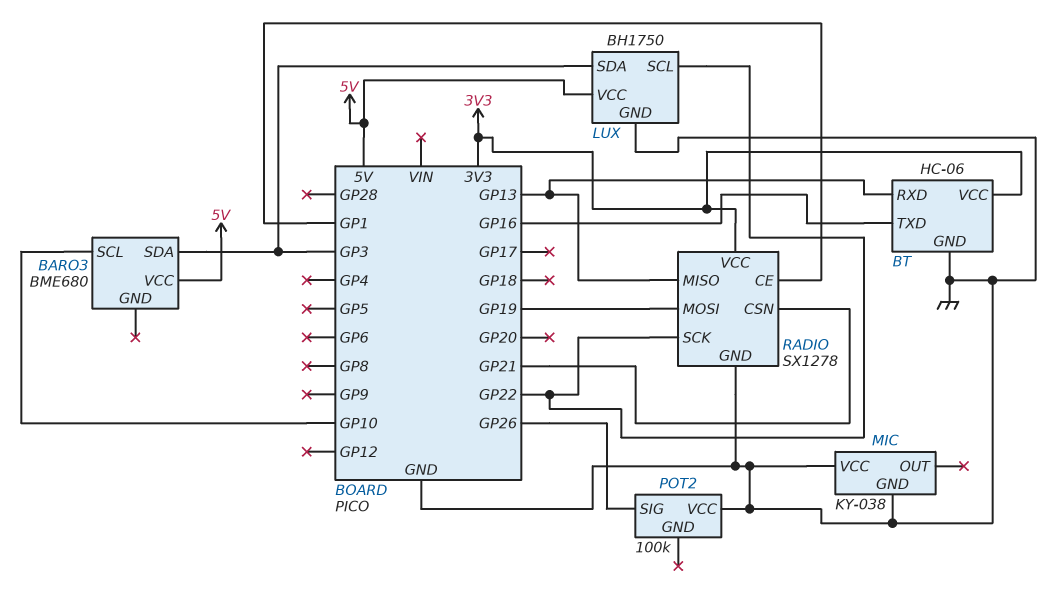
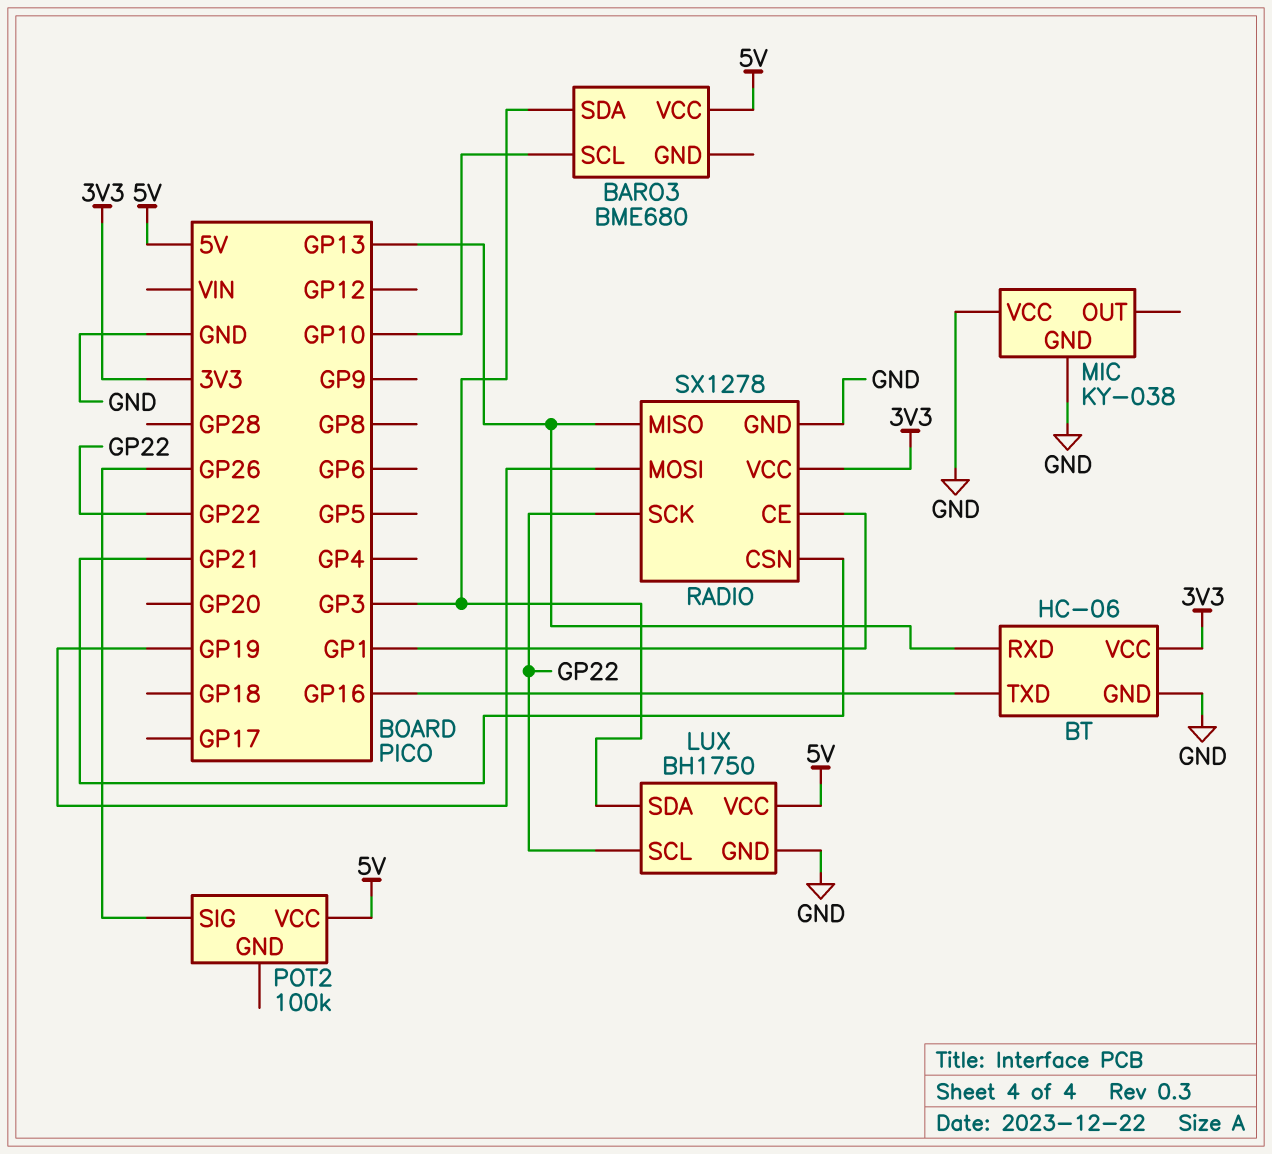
POT2 pin VCC: GND -> 5V

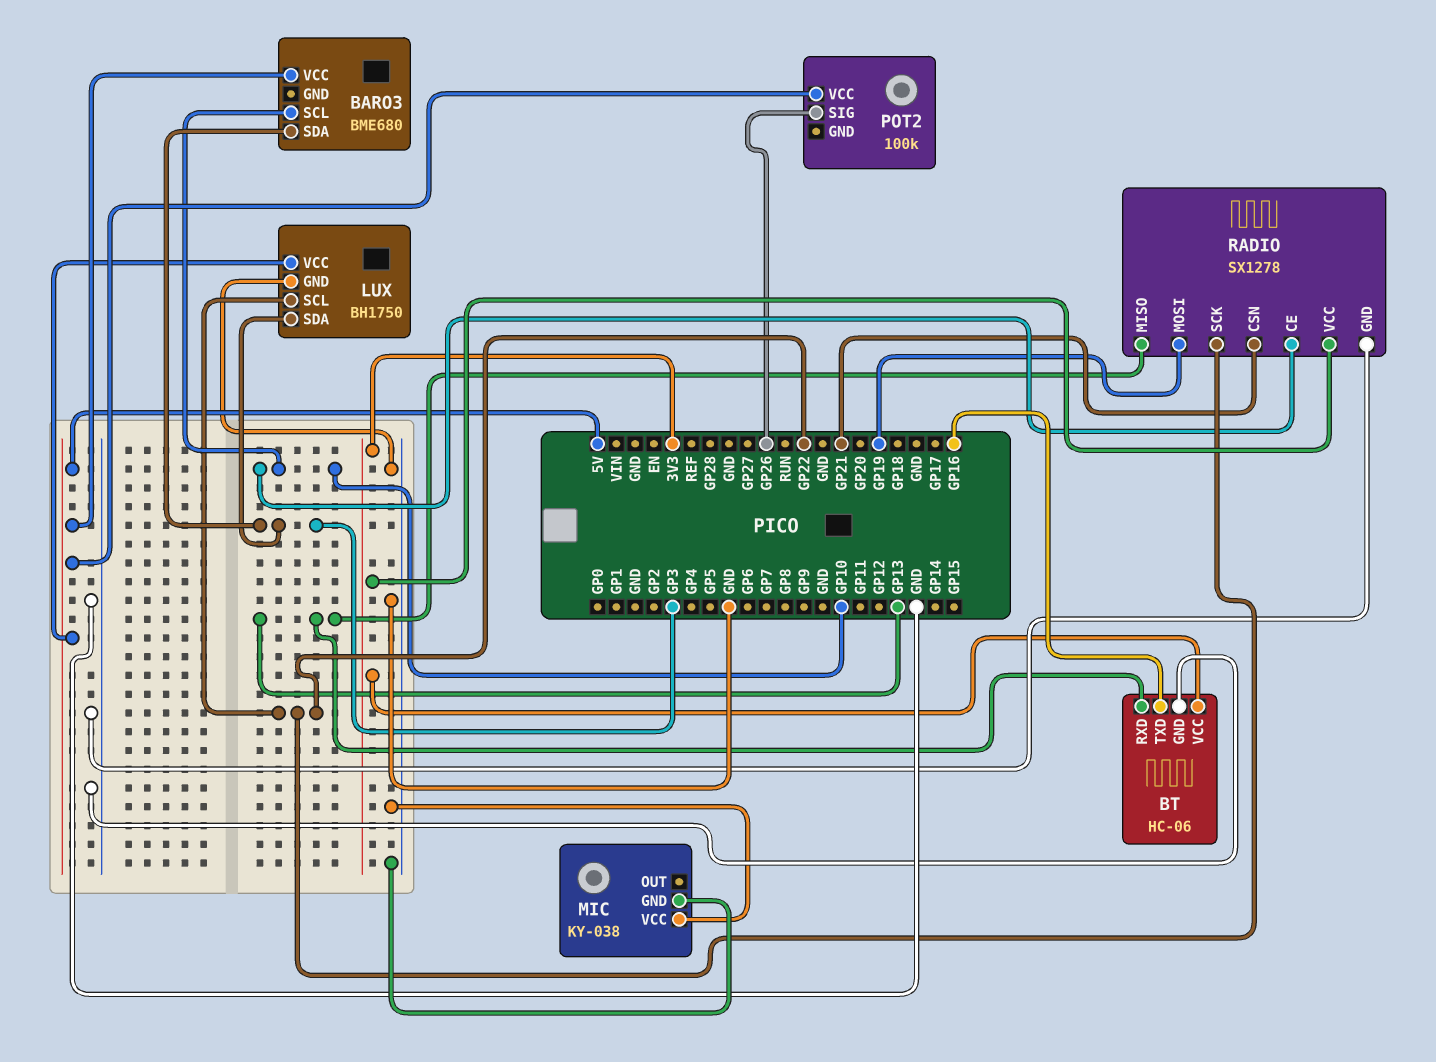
RADIO pin CE: GP1 -> GP10

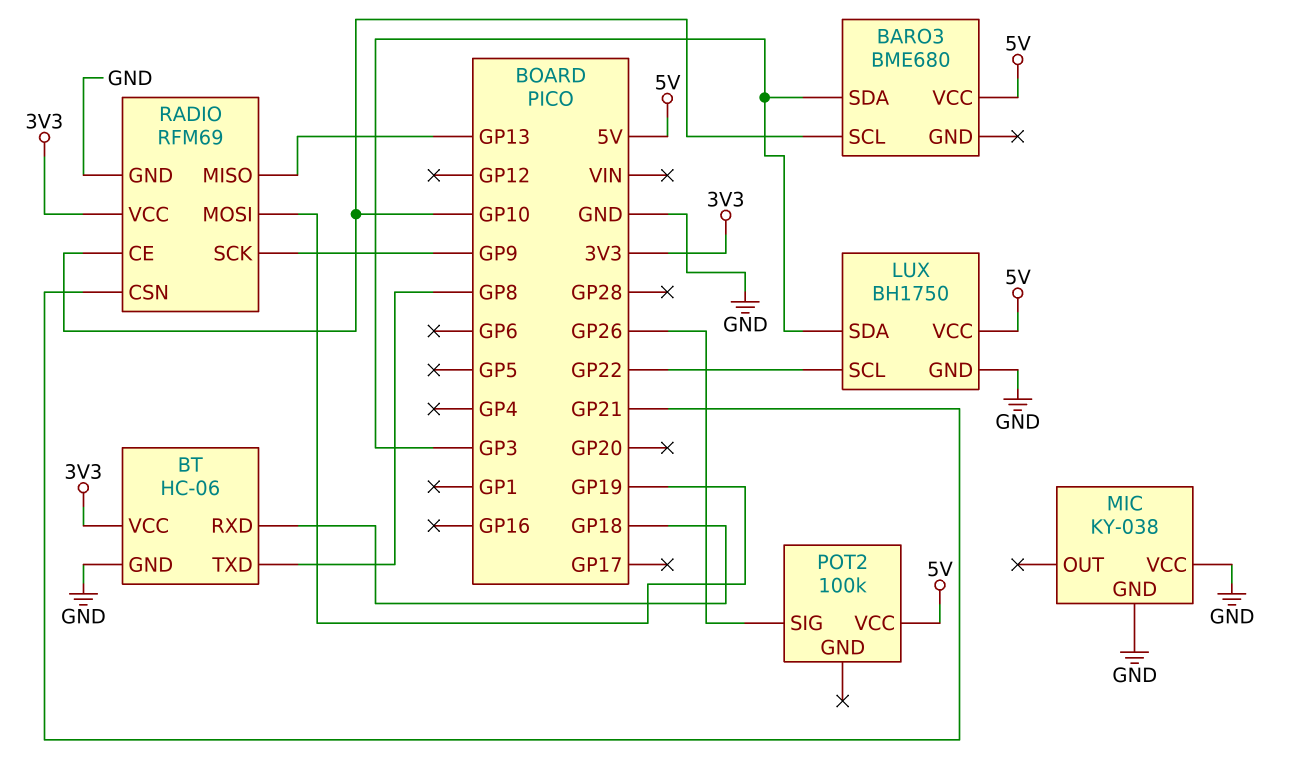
BT pin RXD: GP13 -> GP18
BT pin TXD: GP16 -> GP8
RADIO: SX1278 -> RFM69
RADIO pin SCK: GP22 -> GP9

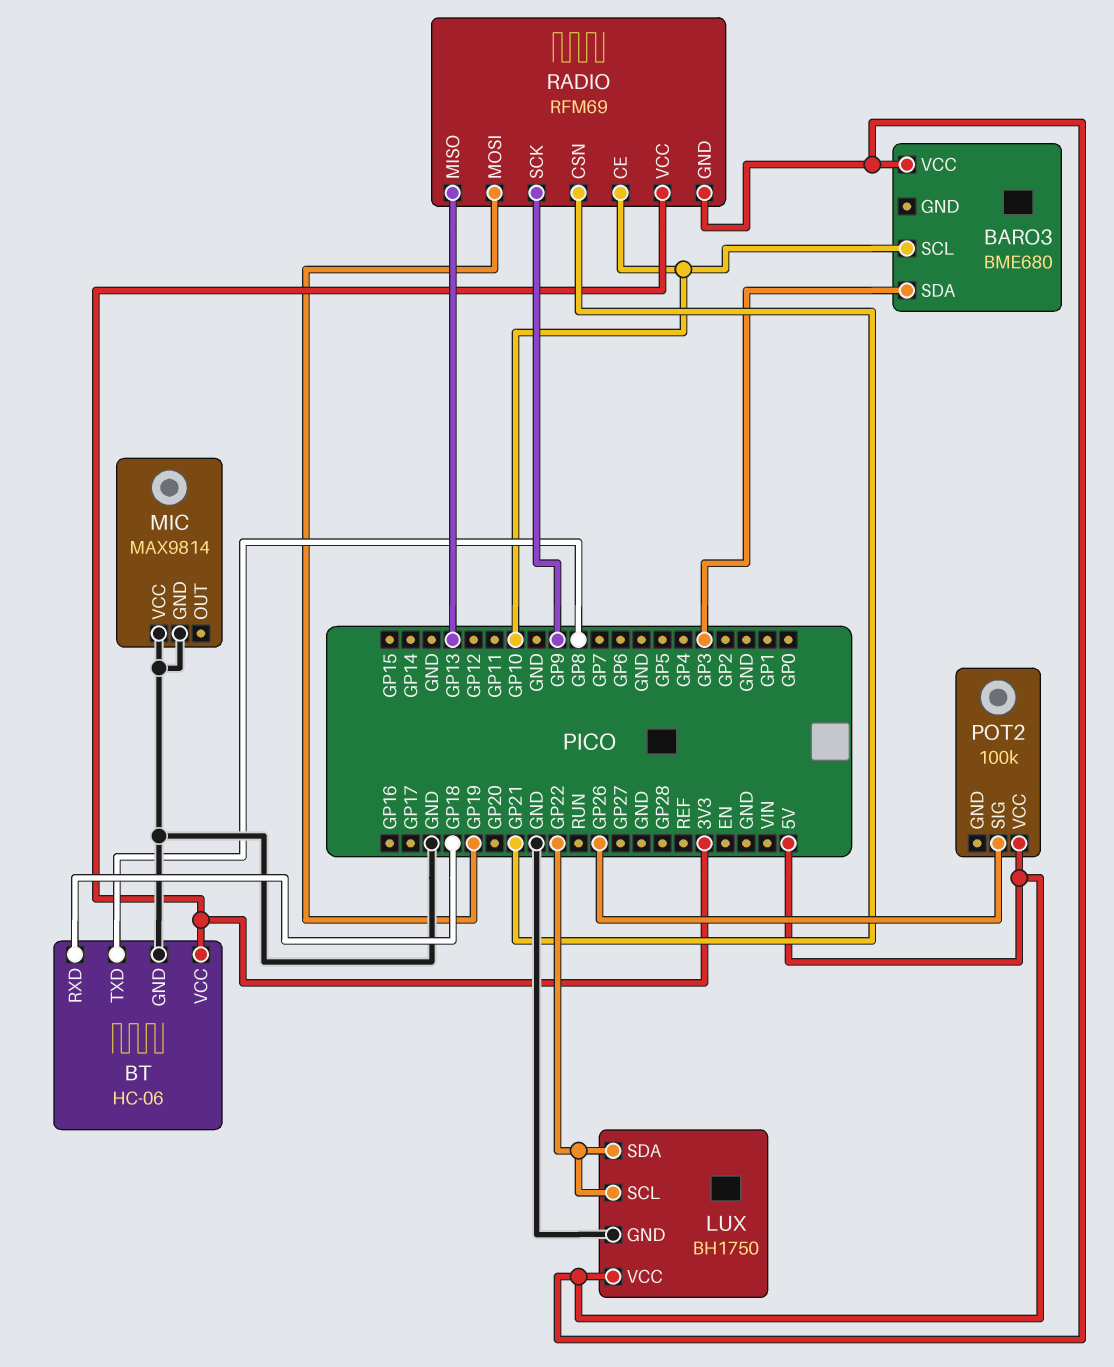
LUX pin SDA: GP3 -> GP22
MIC: KY-038 -> MAX9814
RADIO pin GND: GND -> 5V

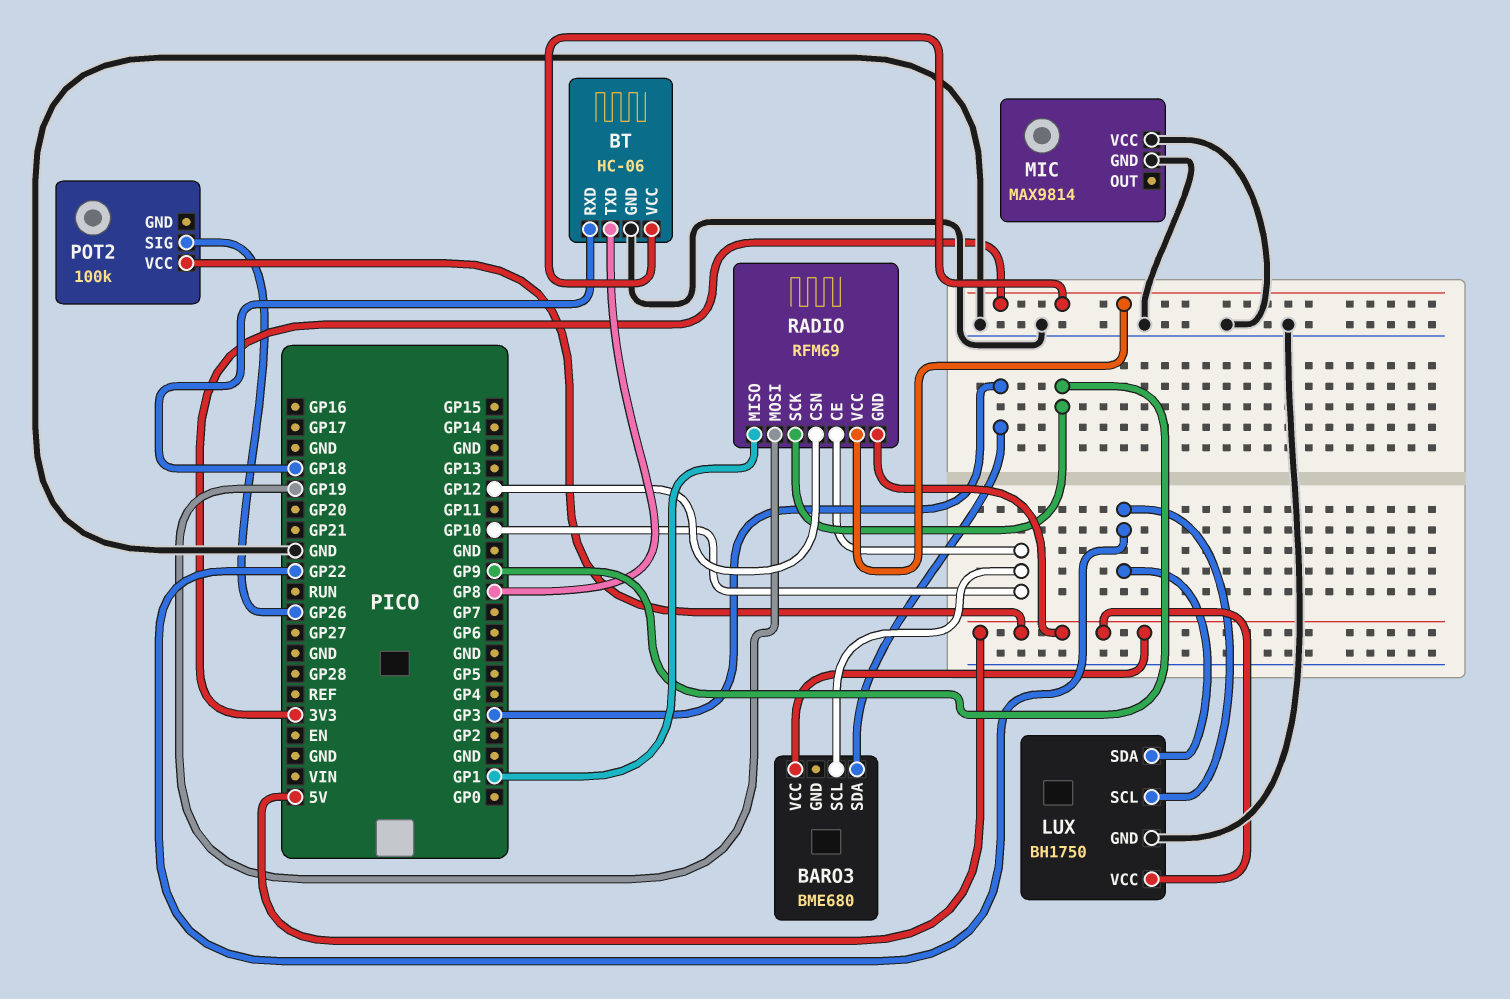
RADIO pin CSN: GP21 -> GP12
RADIO pin MISO: GP13 -> GP1

